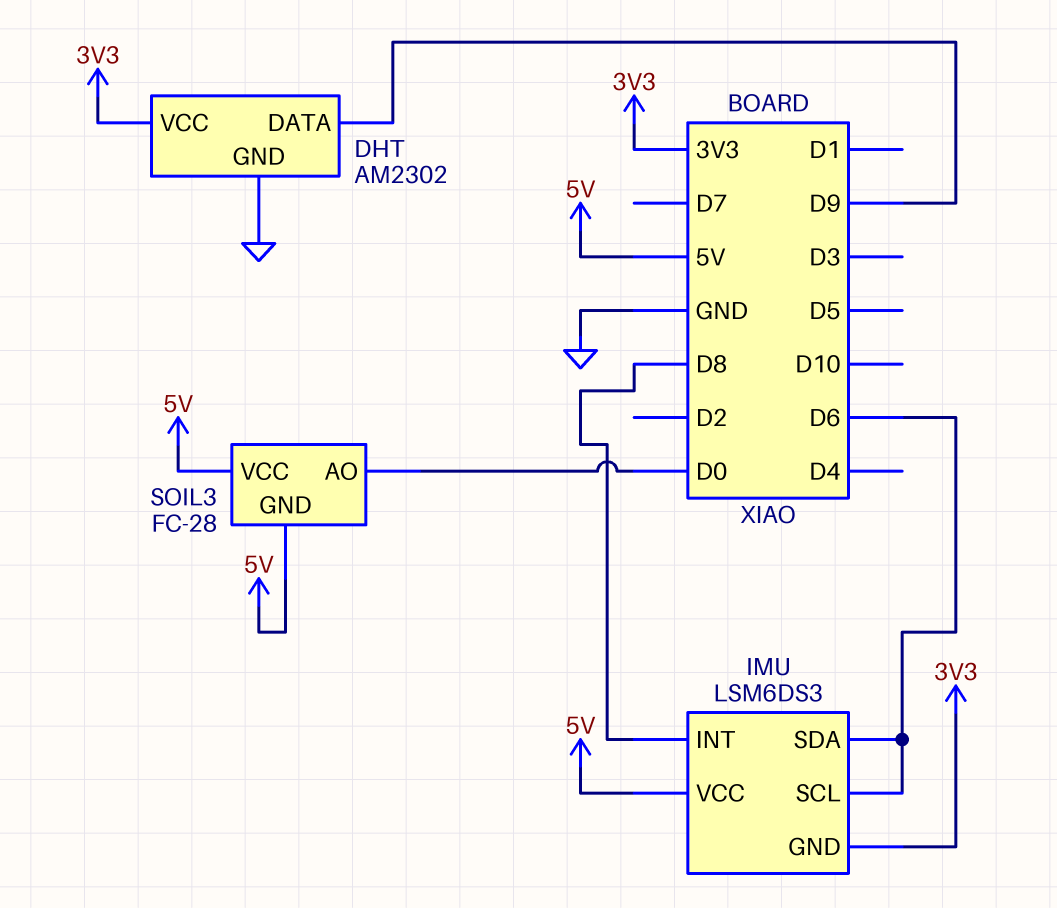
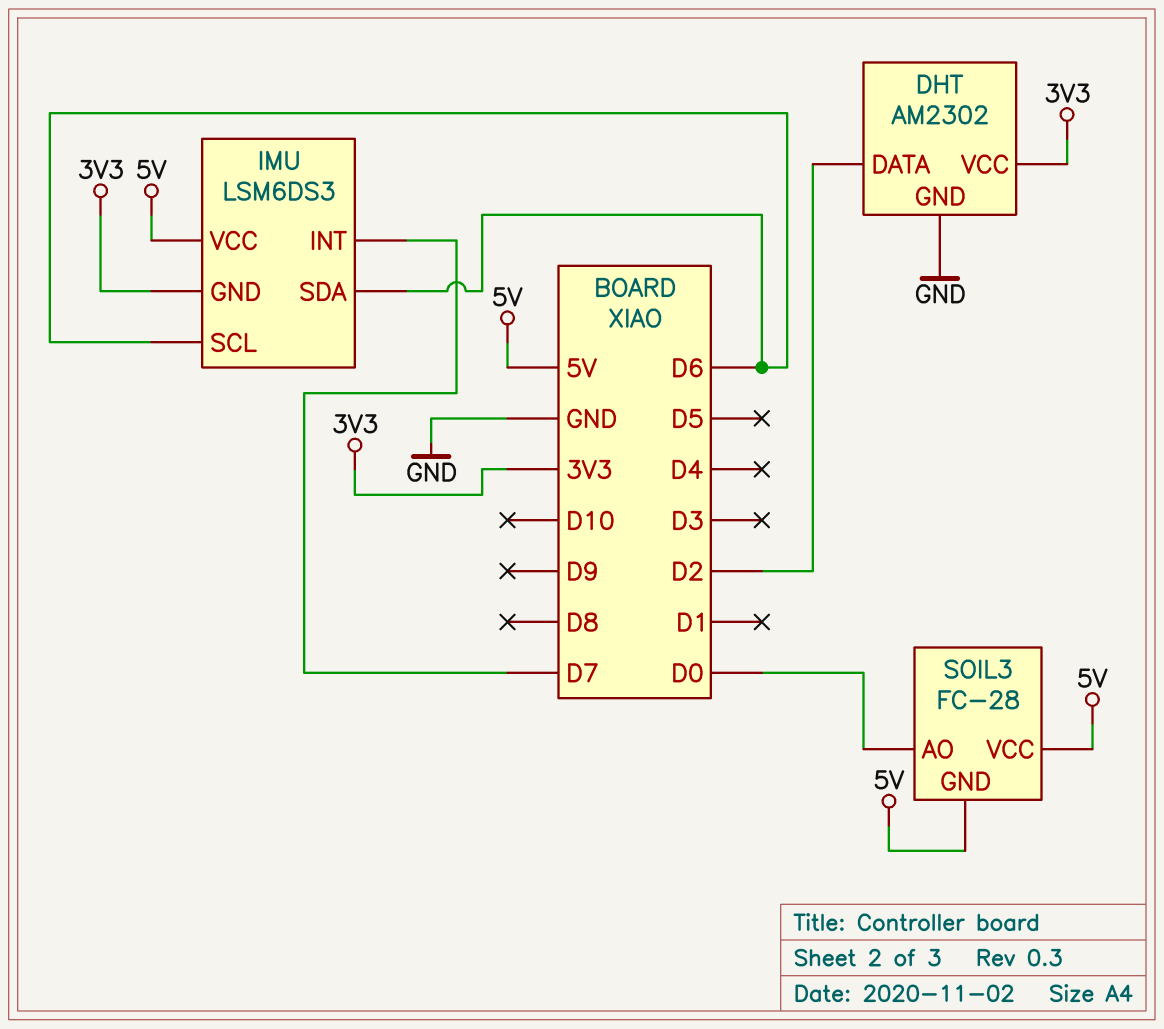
DHT pin DATA: D9 -> D2
IMU pin INT: D8 -> D7

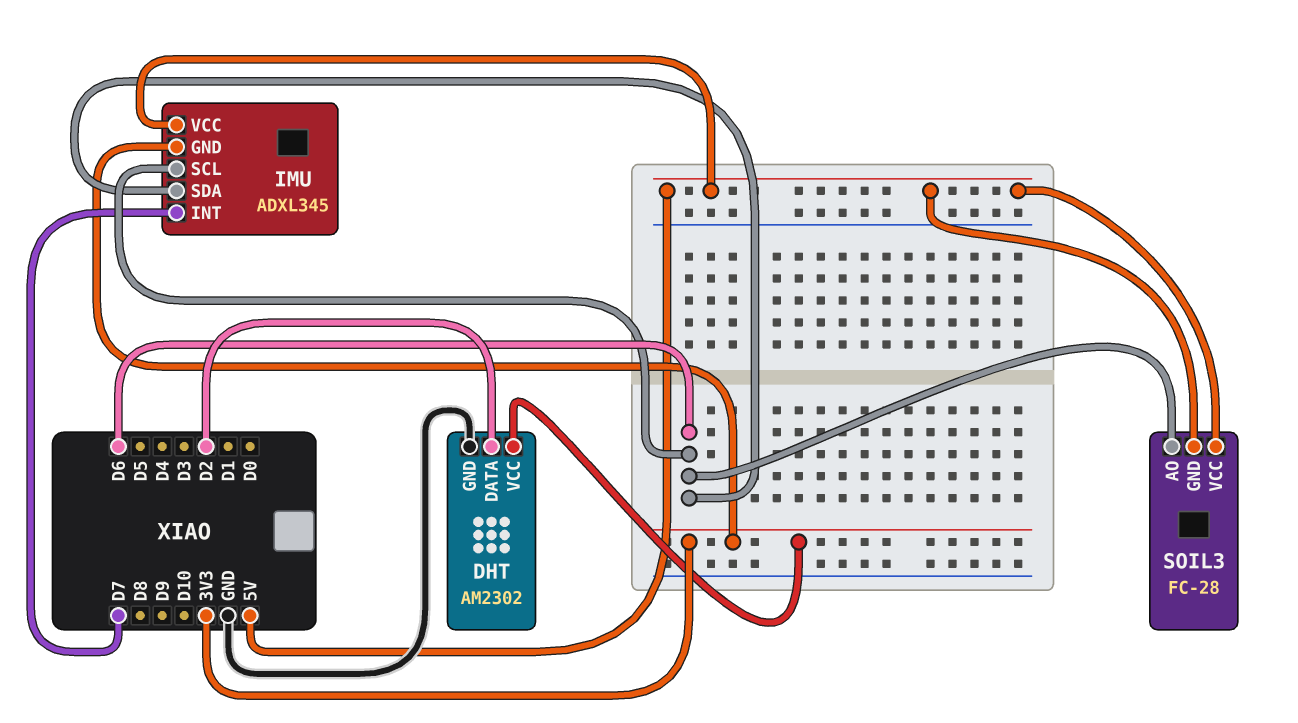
IMU: LSM6DS3 -> ADXL345
SOIL3 pin AO: D0 -> D6

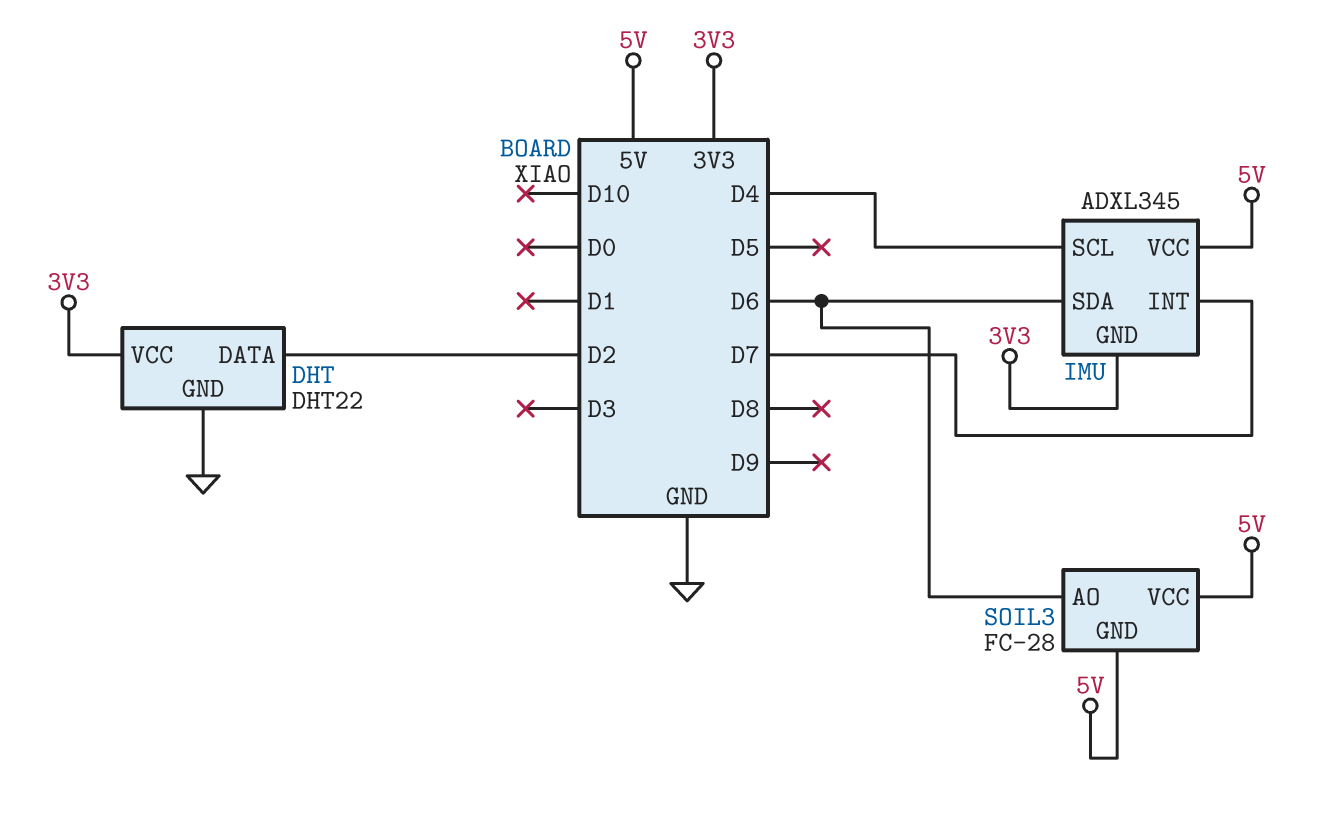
DHT: AM2302 -> DHT22
IMU pin SCL: D6 -> D4

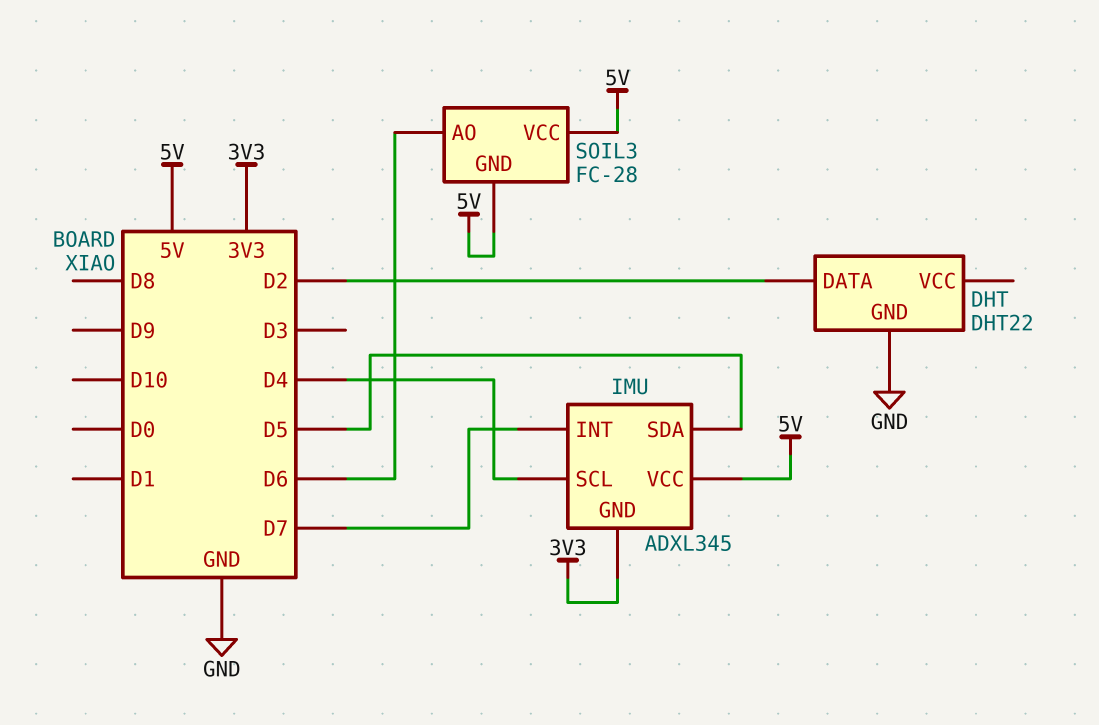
DHT pin VCC: 3V3 -> none
IMU pin SDA: D6 -> D5

